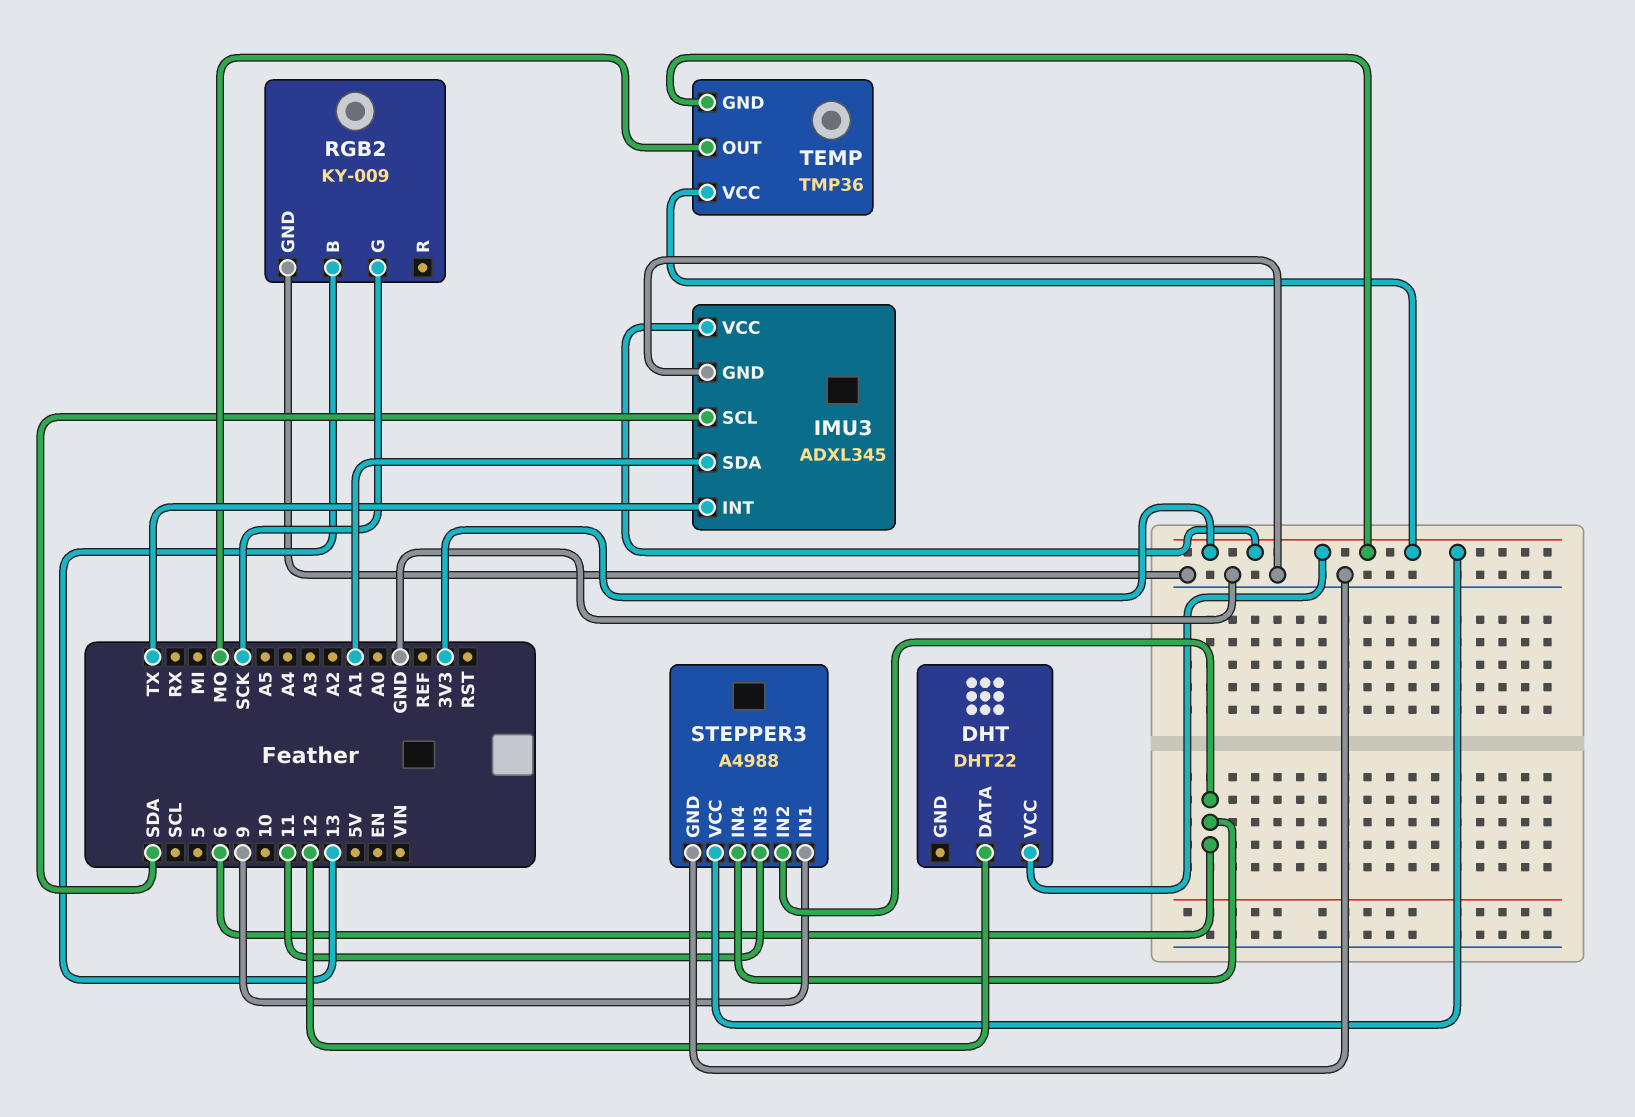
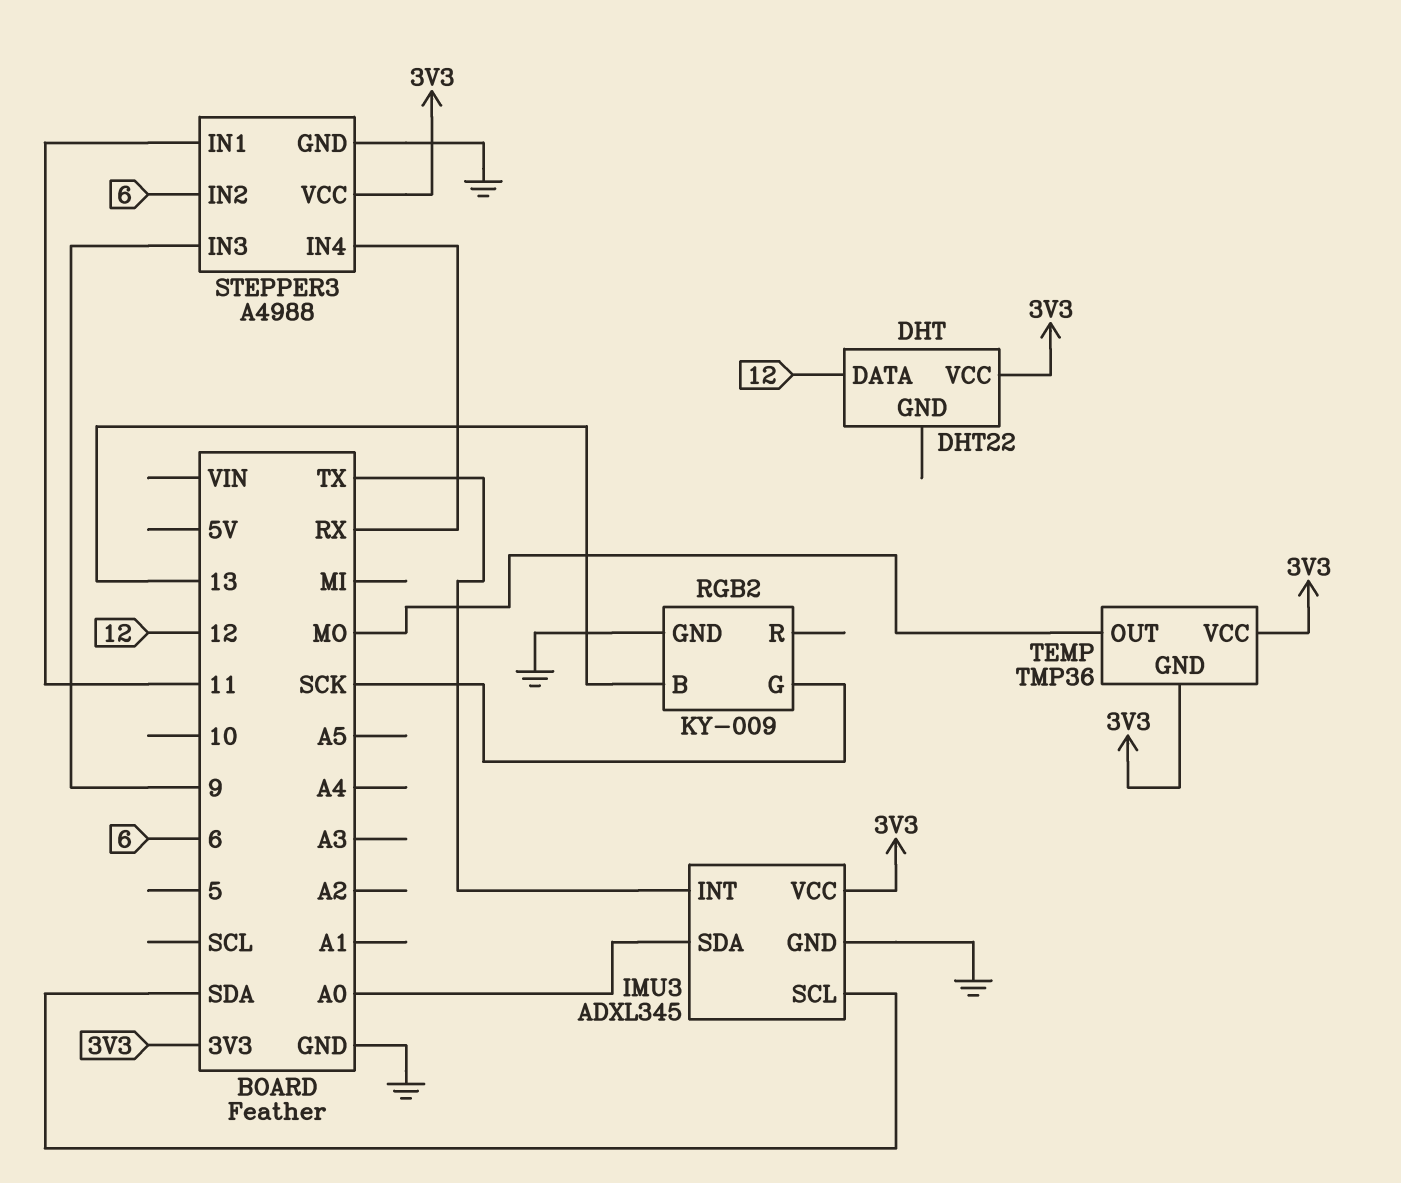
IMU3 pin SDA: A1 -> A0
STEPPER3 pin IN1: 9 -> 11
STEPPER3 pin IN3: 11 -> 9
STEPPER3 pin IN4: 6 -> RX

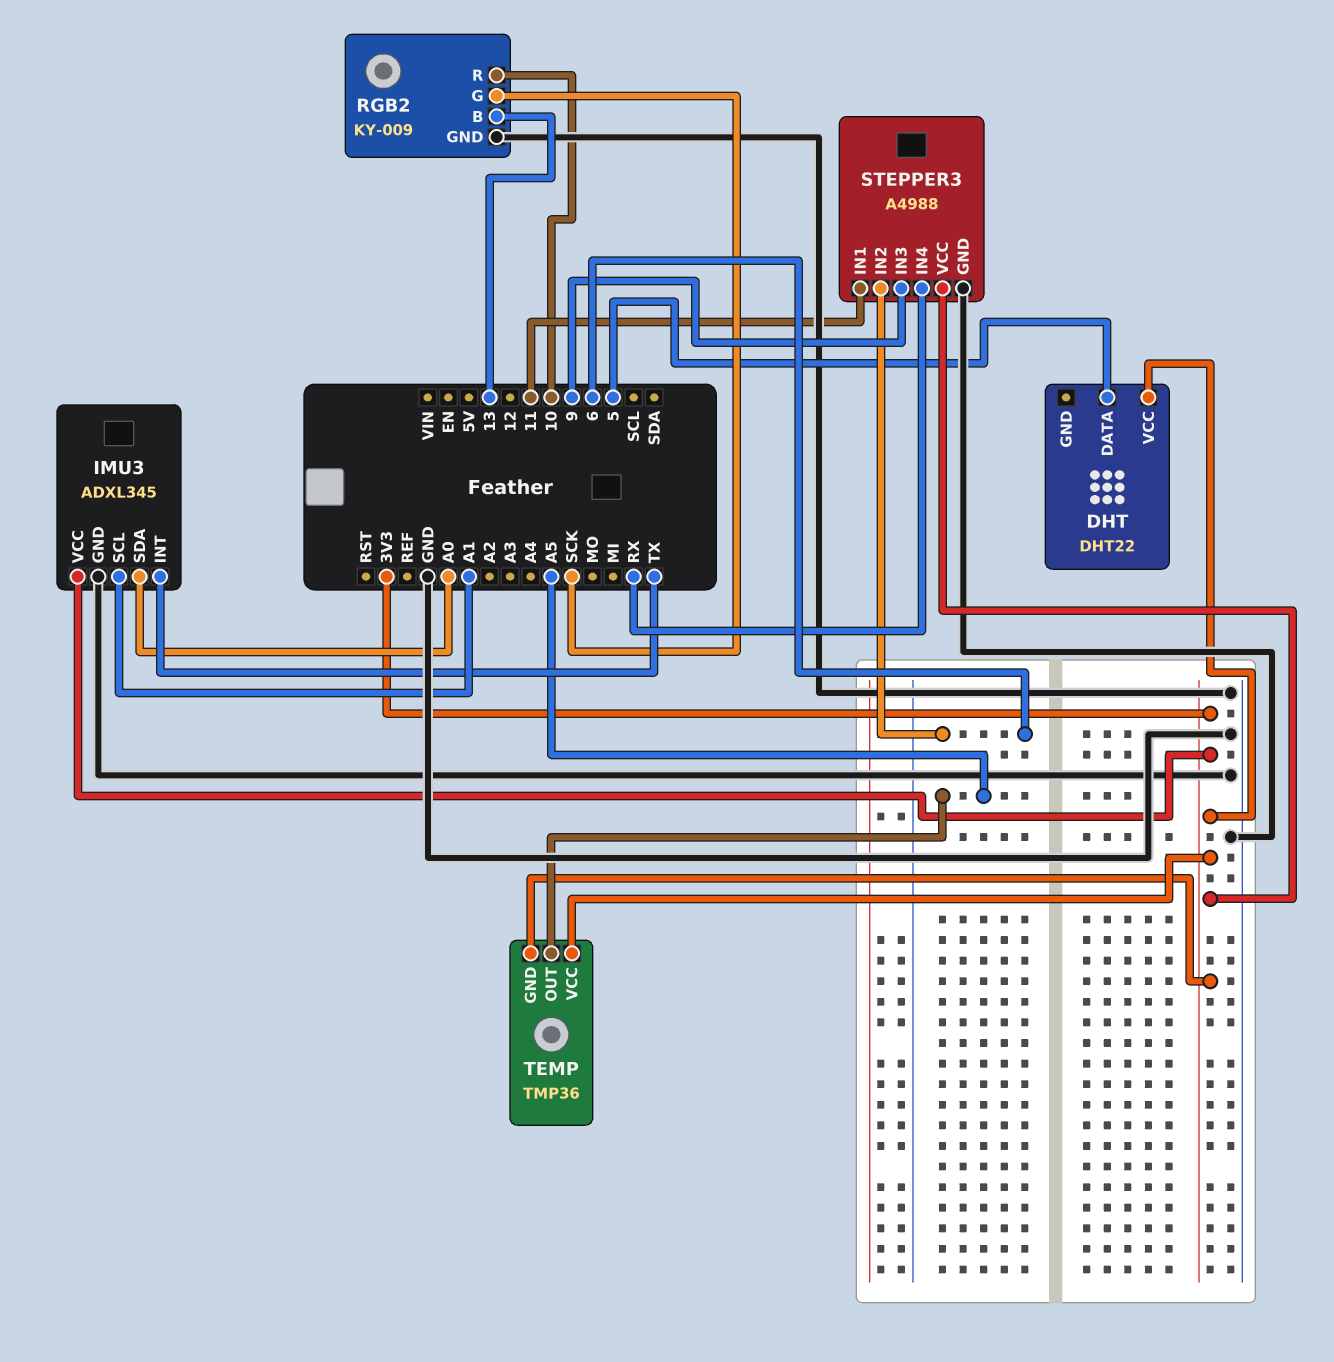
DHT pin DATA: 12 -> 5
IMU3 pin SCL: SDA -> A1
RGB2 pin R: none -> 10
TEMP pin OUT: MO -> A5

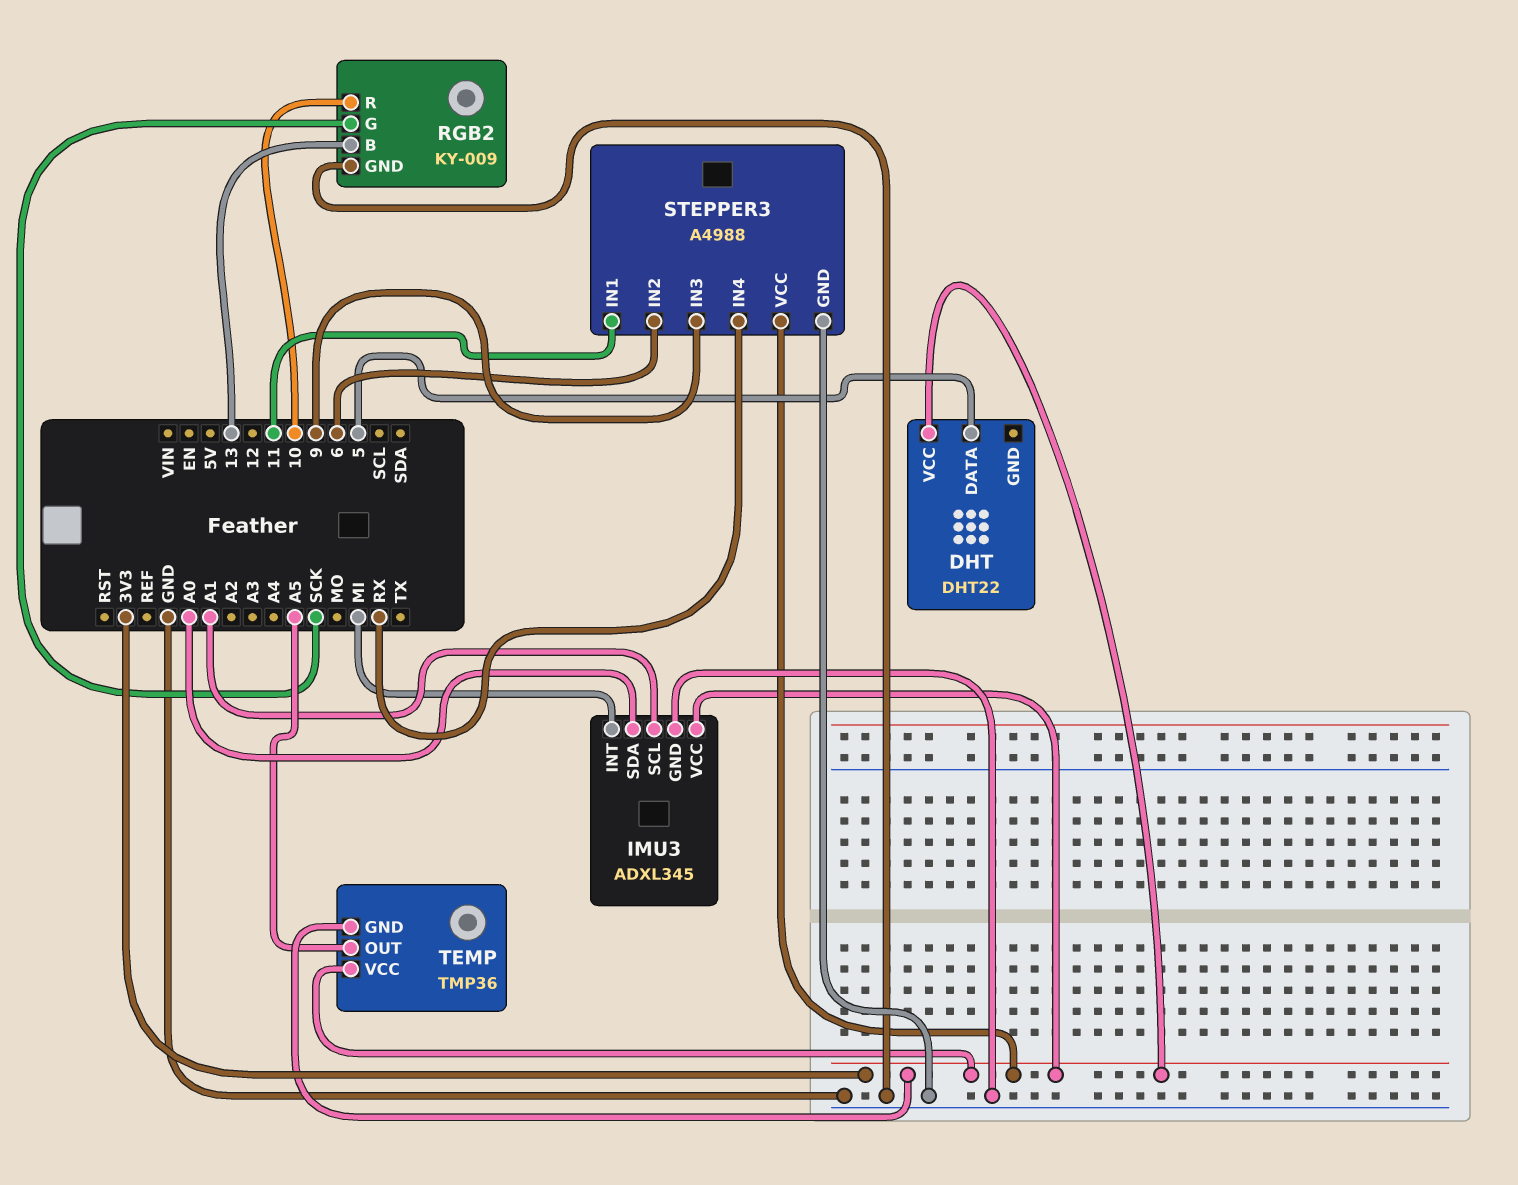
IMU3 pin INT: TX -> MI

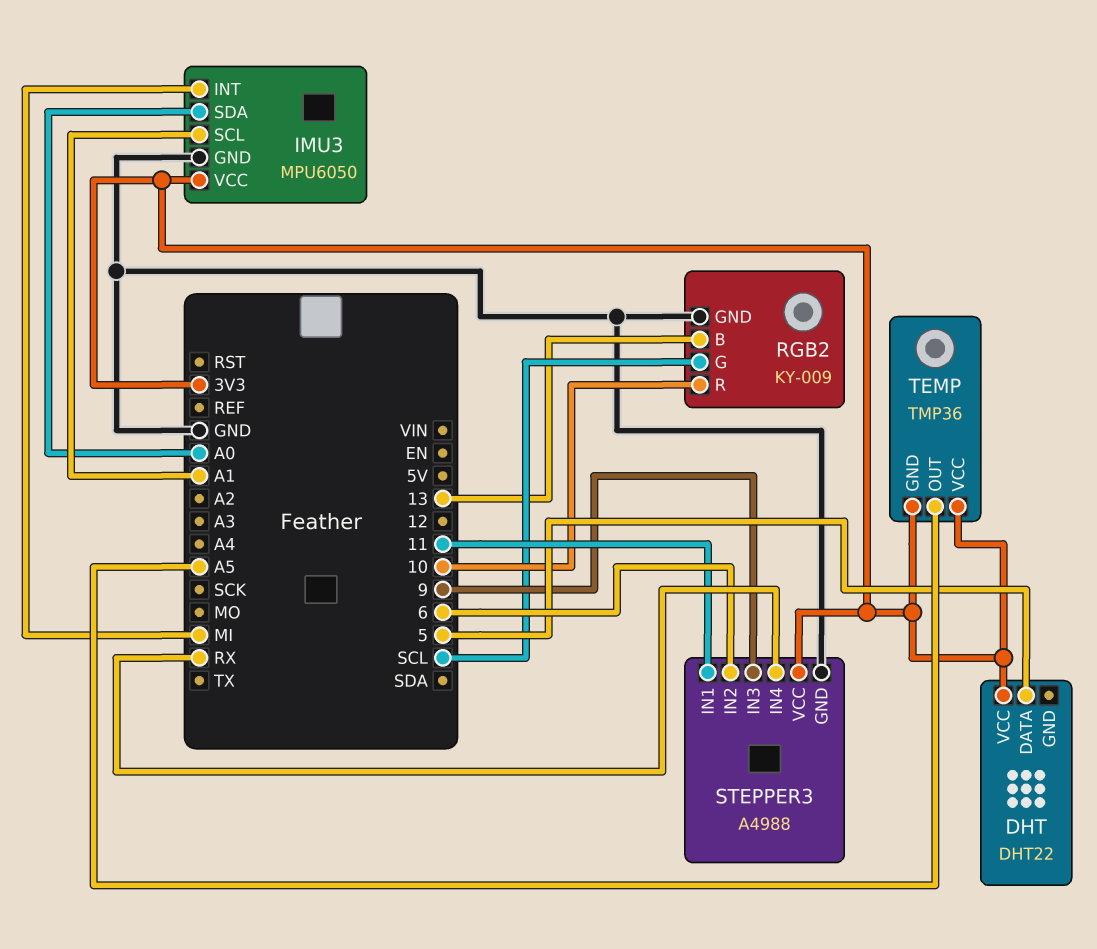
IMU3: ADXL345 -> MPU6050
RGB2 pin G: SCK -> SCL

